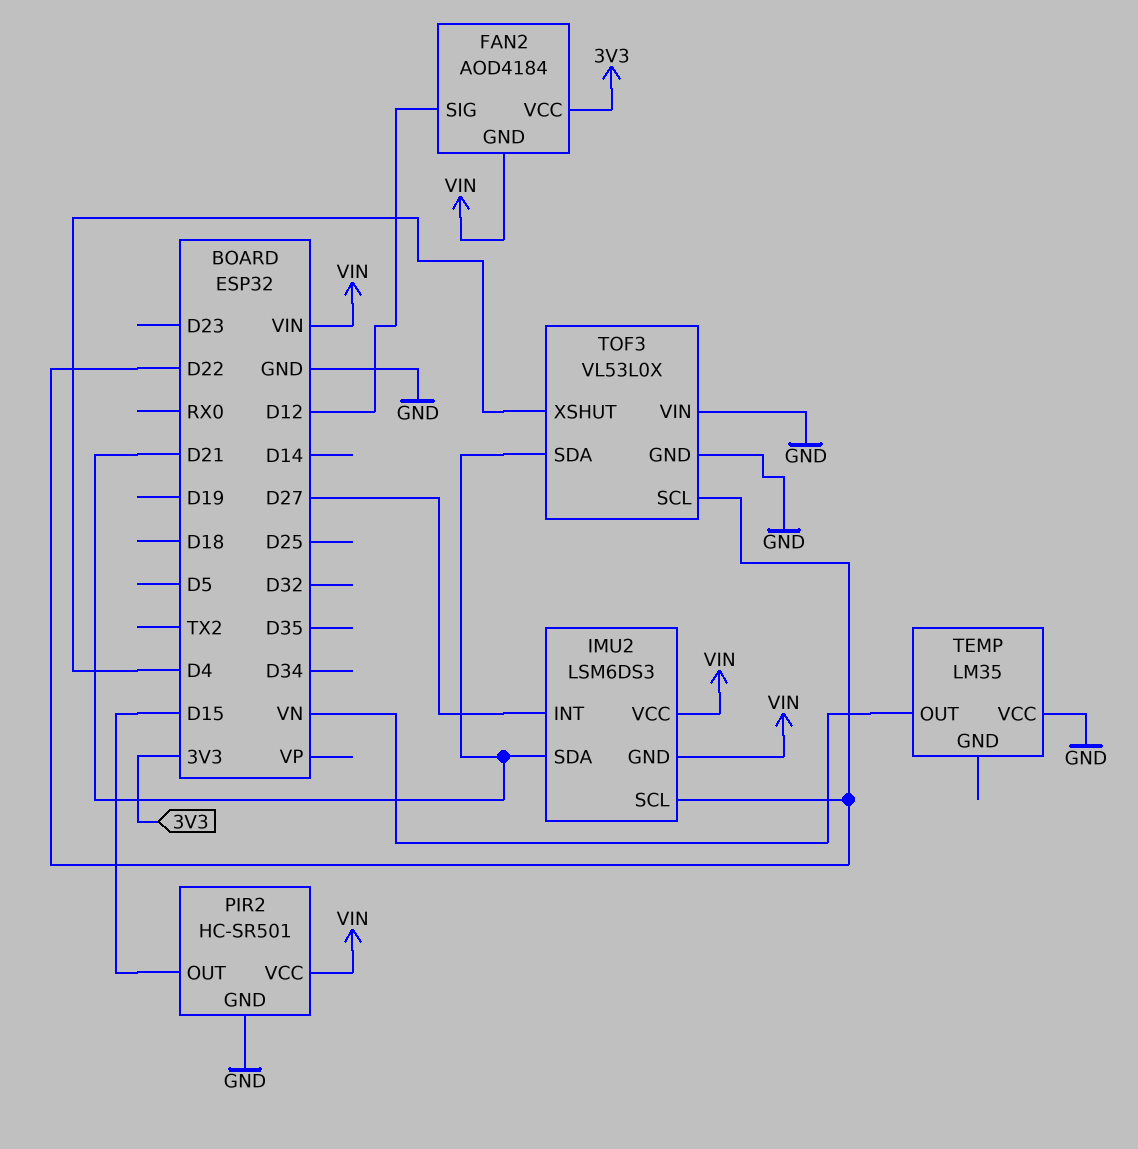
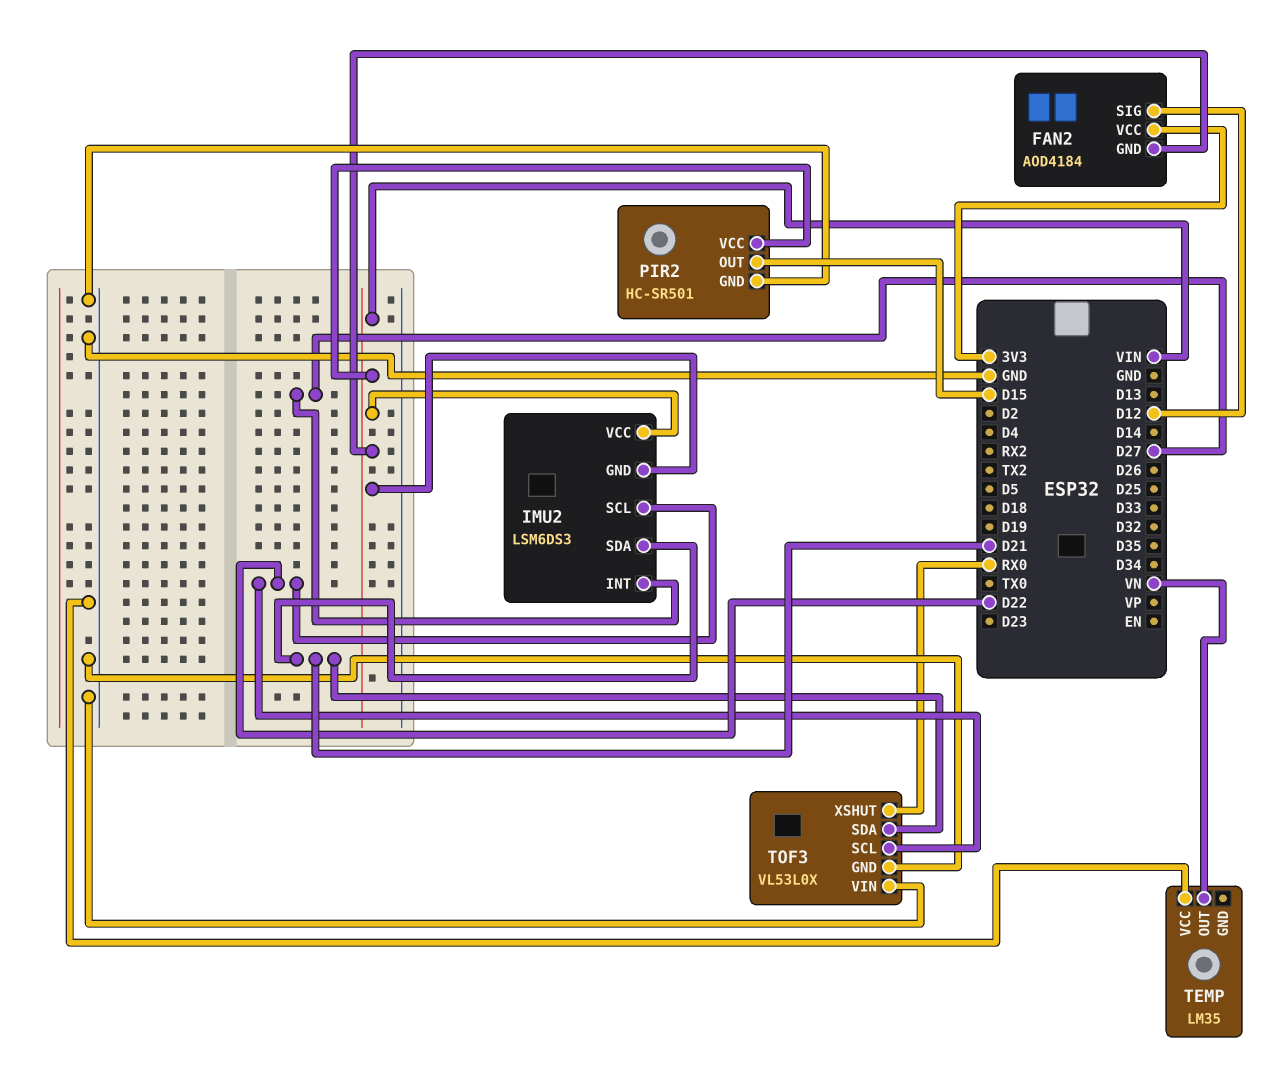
TOF3 pin XSHUT: D4 -> RX0

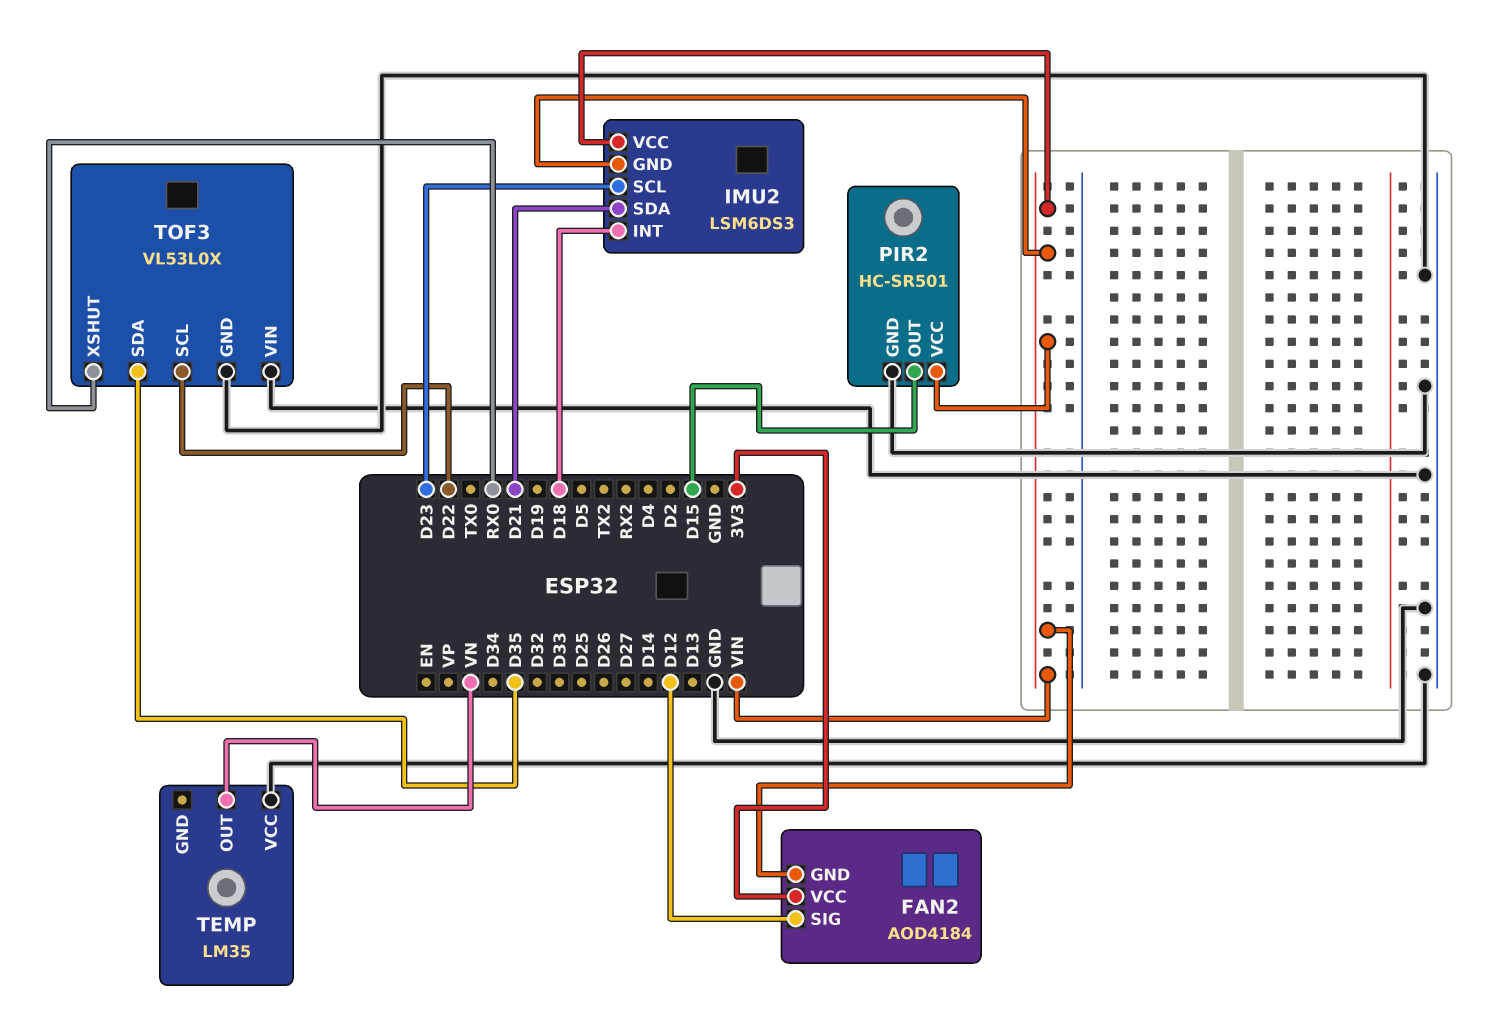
IMU2 pin INT: D27 -> D18
IMU2 pin SCL: D22 -> D23
TOF3 pin SDA: D21 -> D35

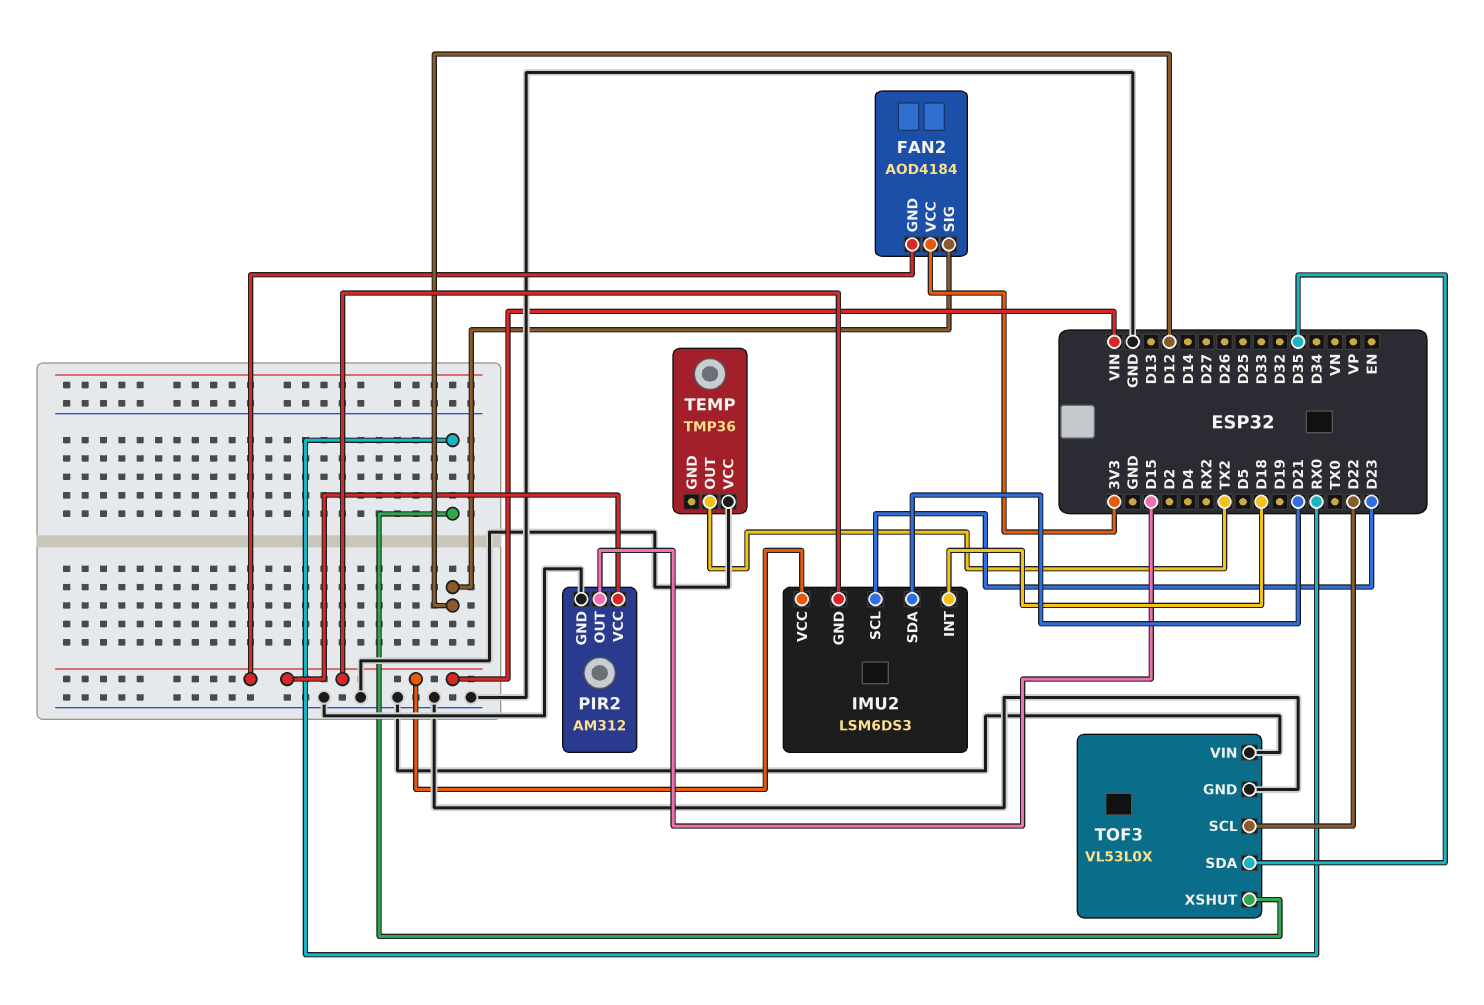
PIR2: HC-SR501 -> AM312
TEMP: LM35 -> TMP36
TEMP pin OUT: VN -> TX2

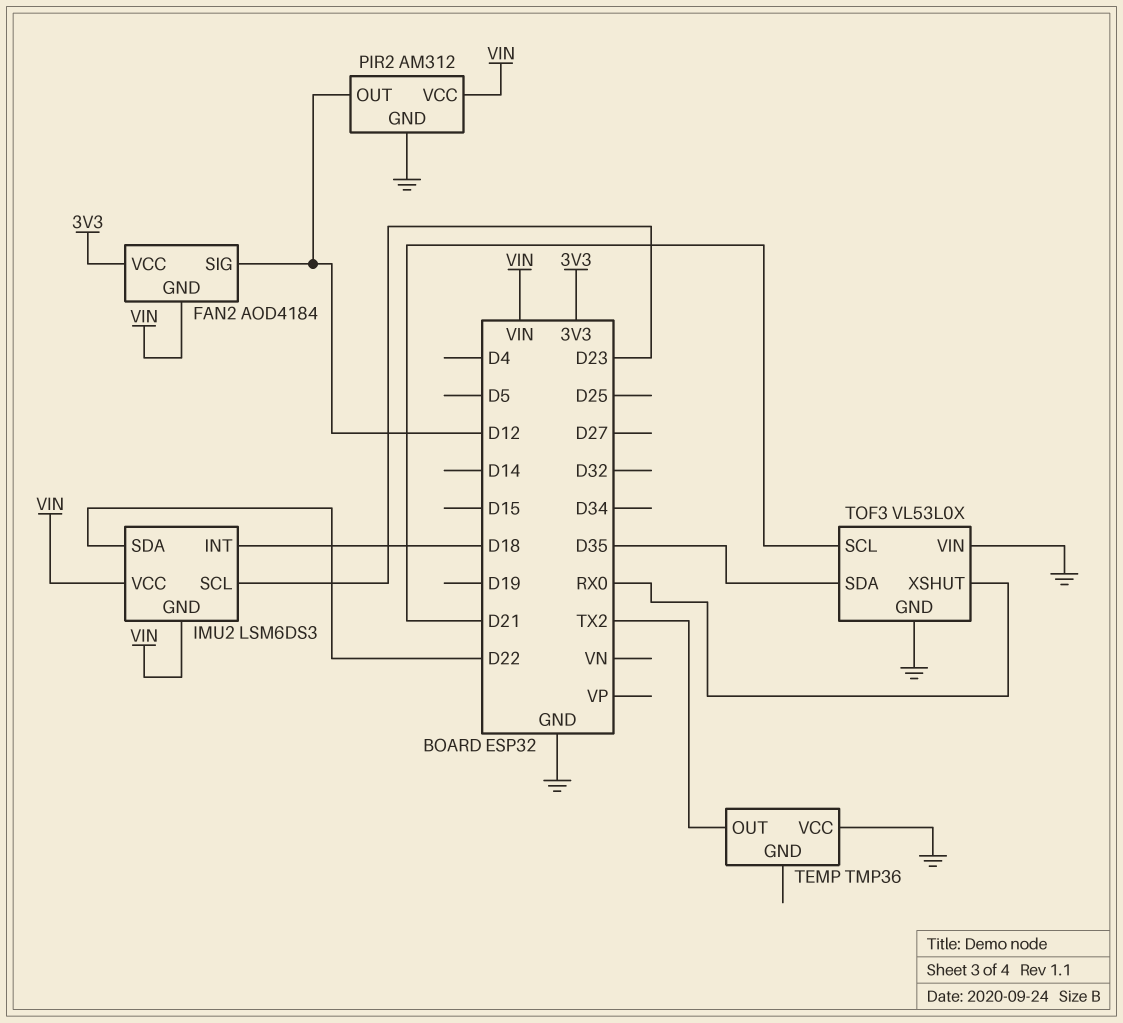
IMU2 pin SDA: D21 -> D22
PIR2 pin OUT: D15 -> D12
TOF3 pin SCL: D22 -> D21

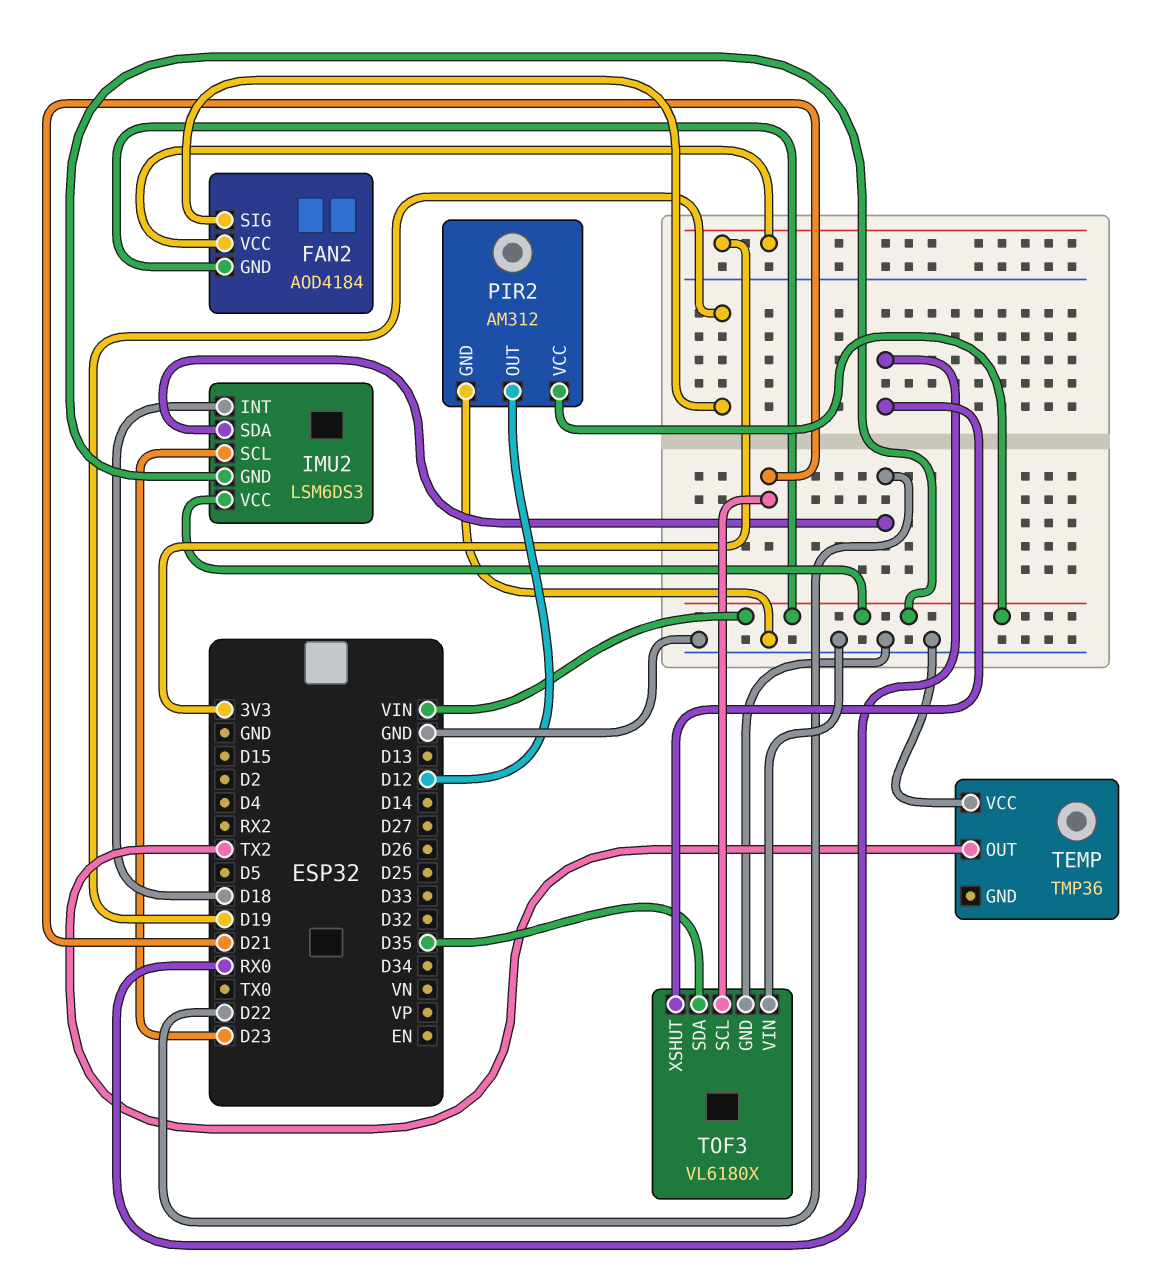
FAN2 pin SIG: D12 -> D19
TOF3: VL53L0X -> VL6180X

